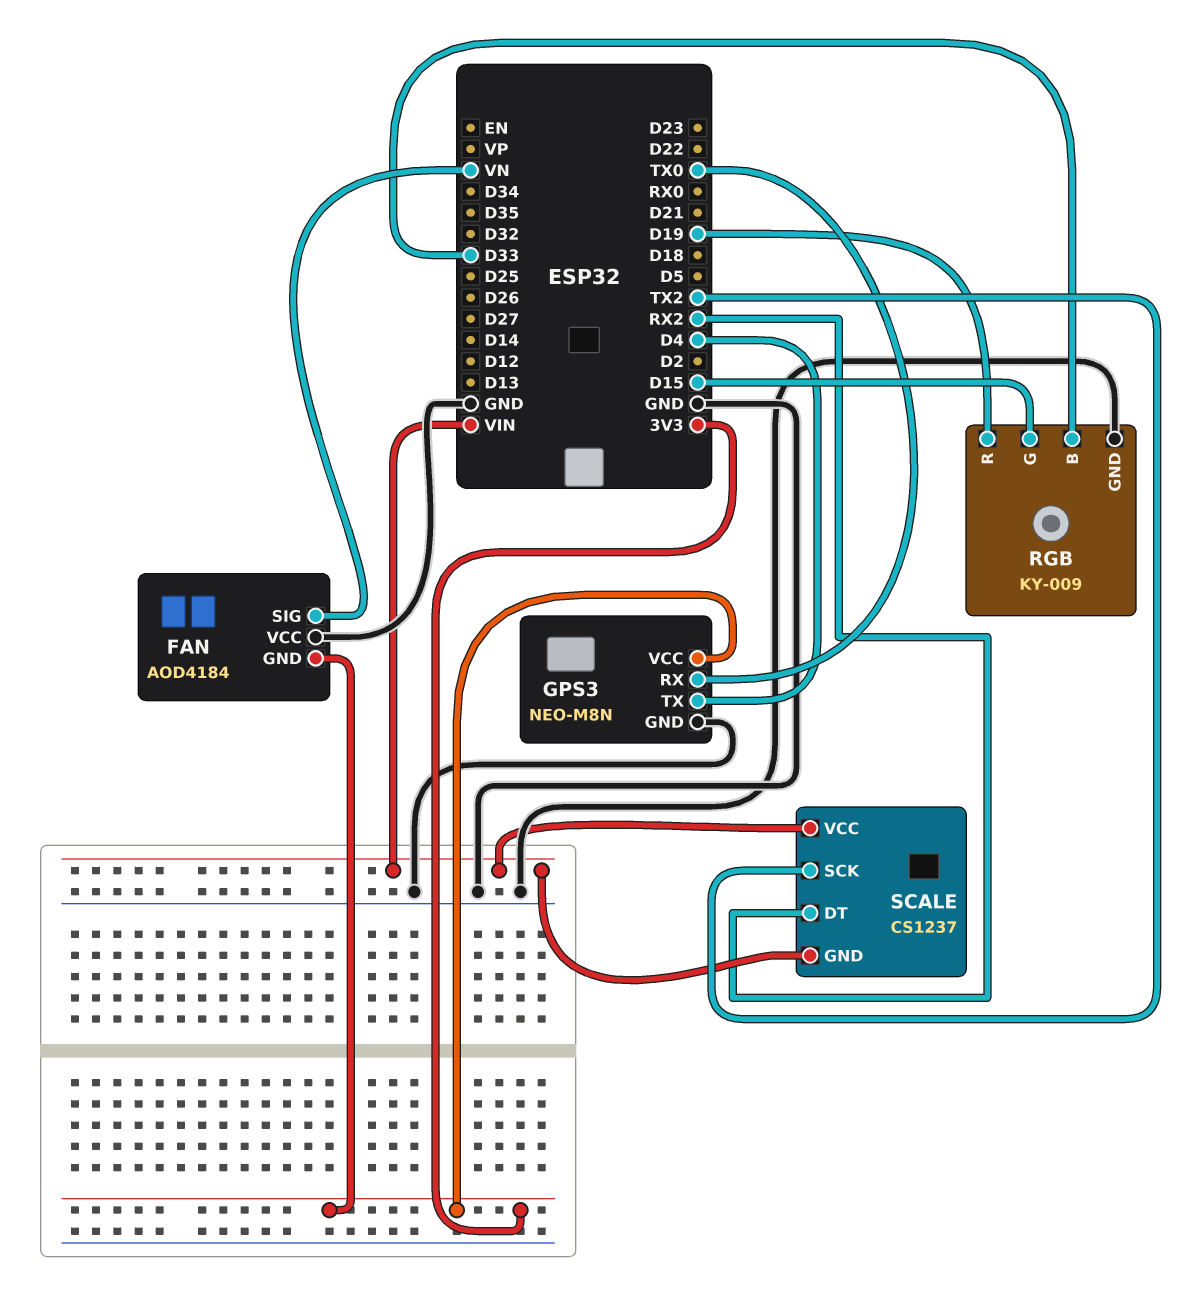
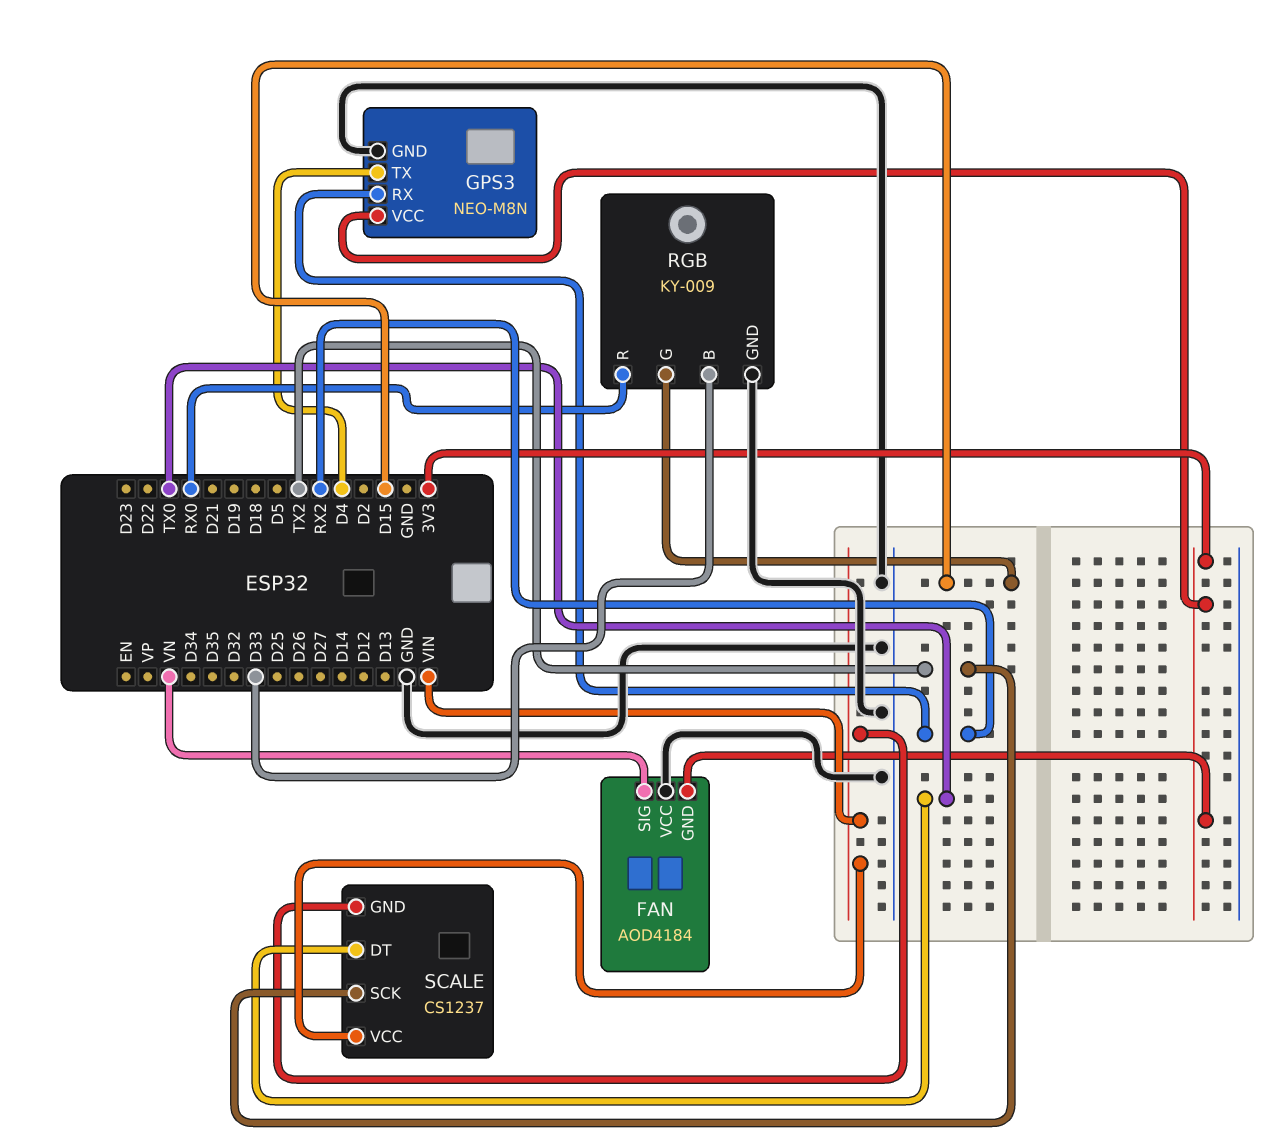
GPS3 pin RX: TX0 -> RX2
RGB pin R: D19 -> RX0
SCALE pin DT: RX2 -> TX0

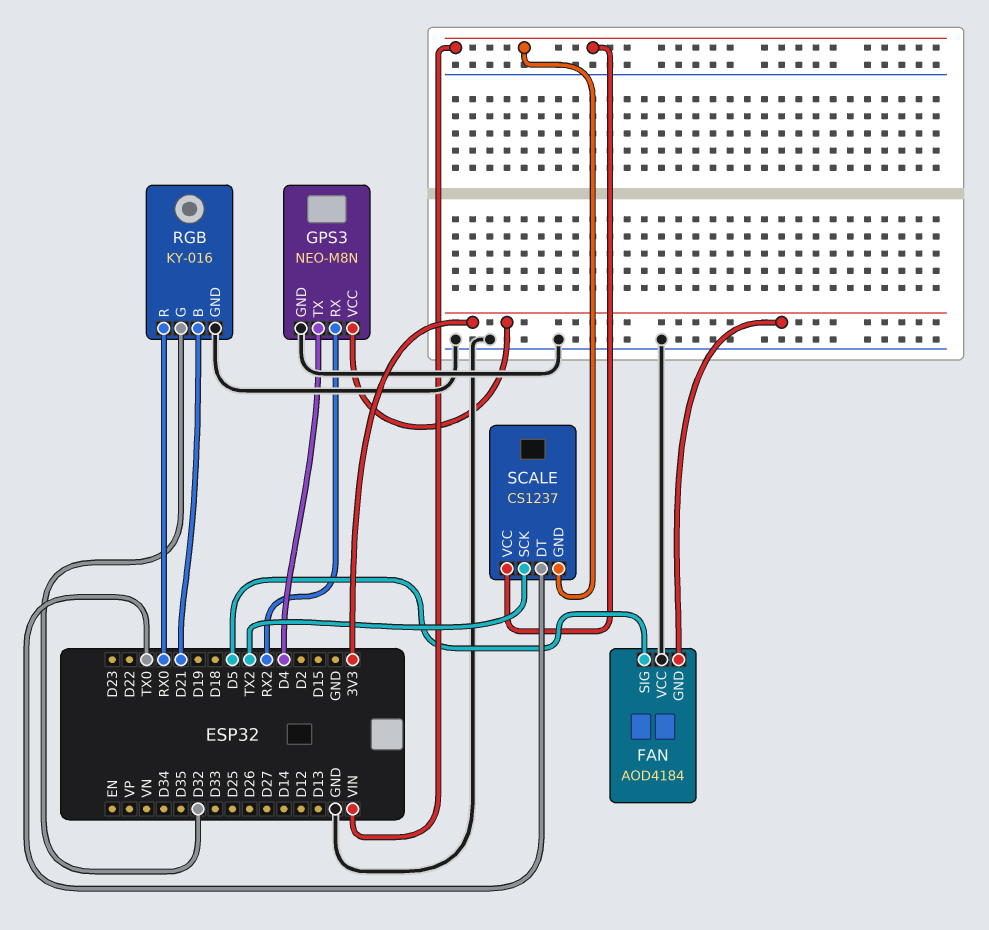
FAN pin SIG: VN -> D5
RGB: KY-009 -> KY-016
RGB pin B: D33 -> D21
RGB pin G: D15 -> D32

